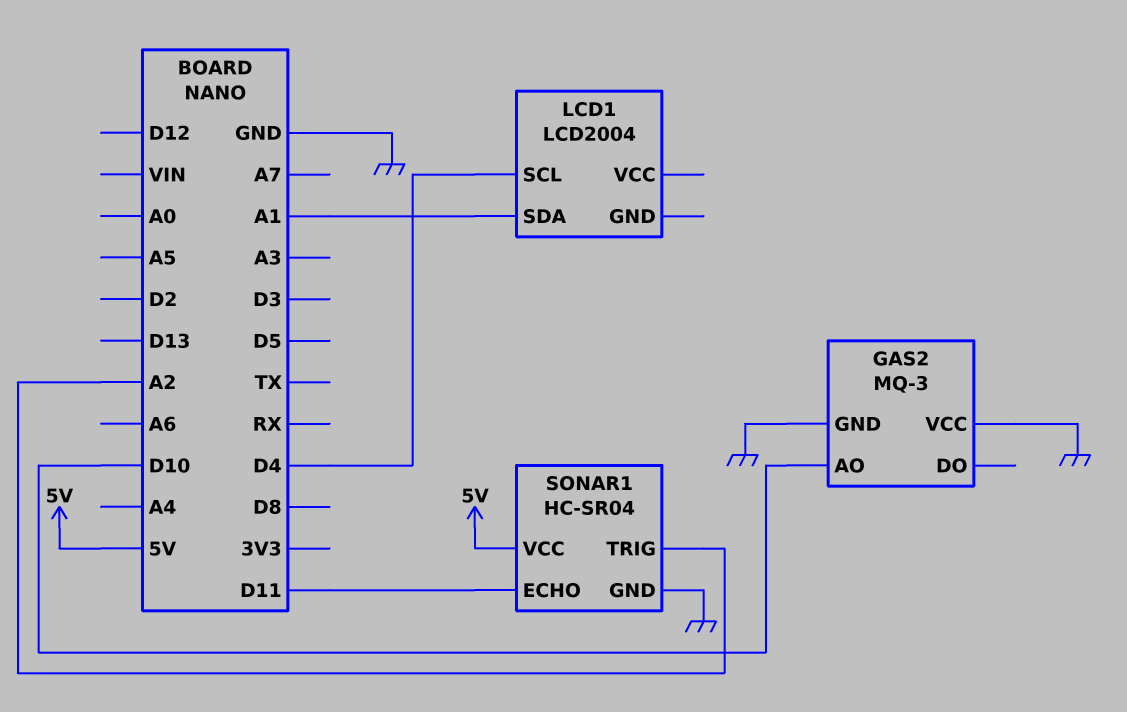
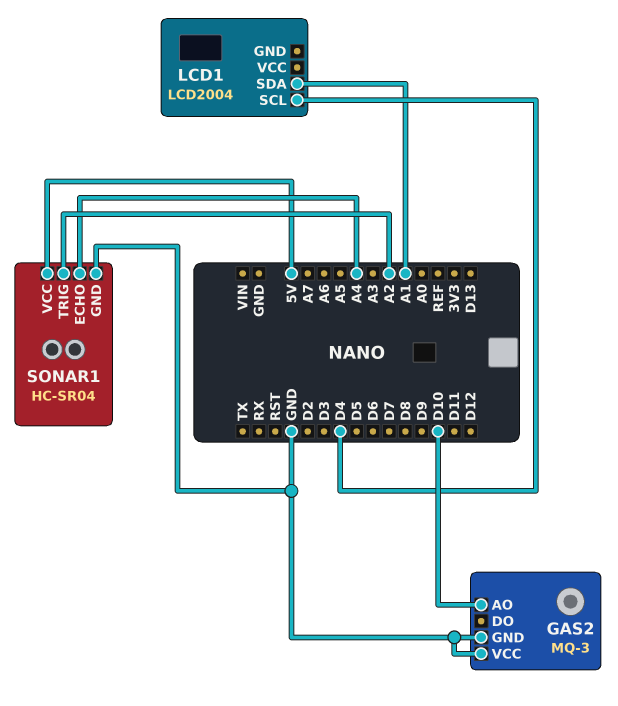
SONAR1 pin ECHO: D11 -> A4

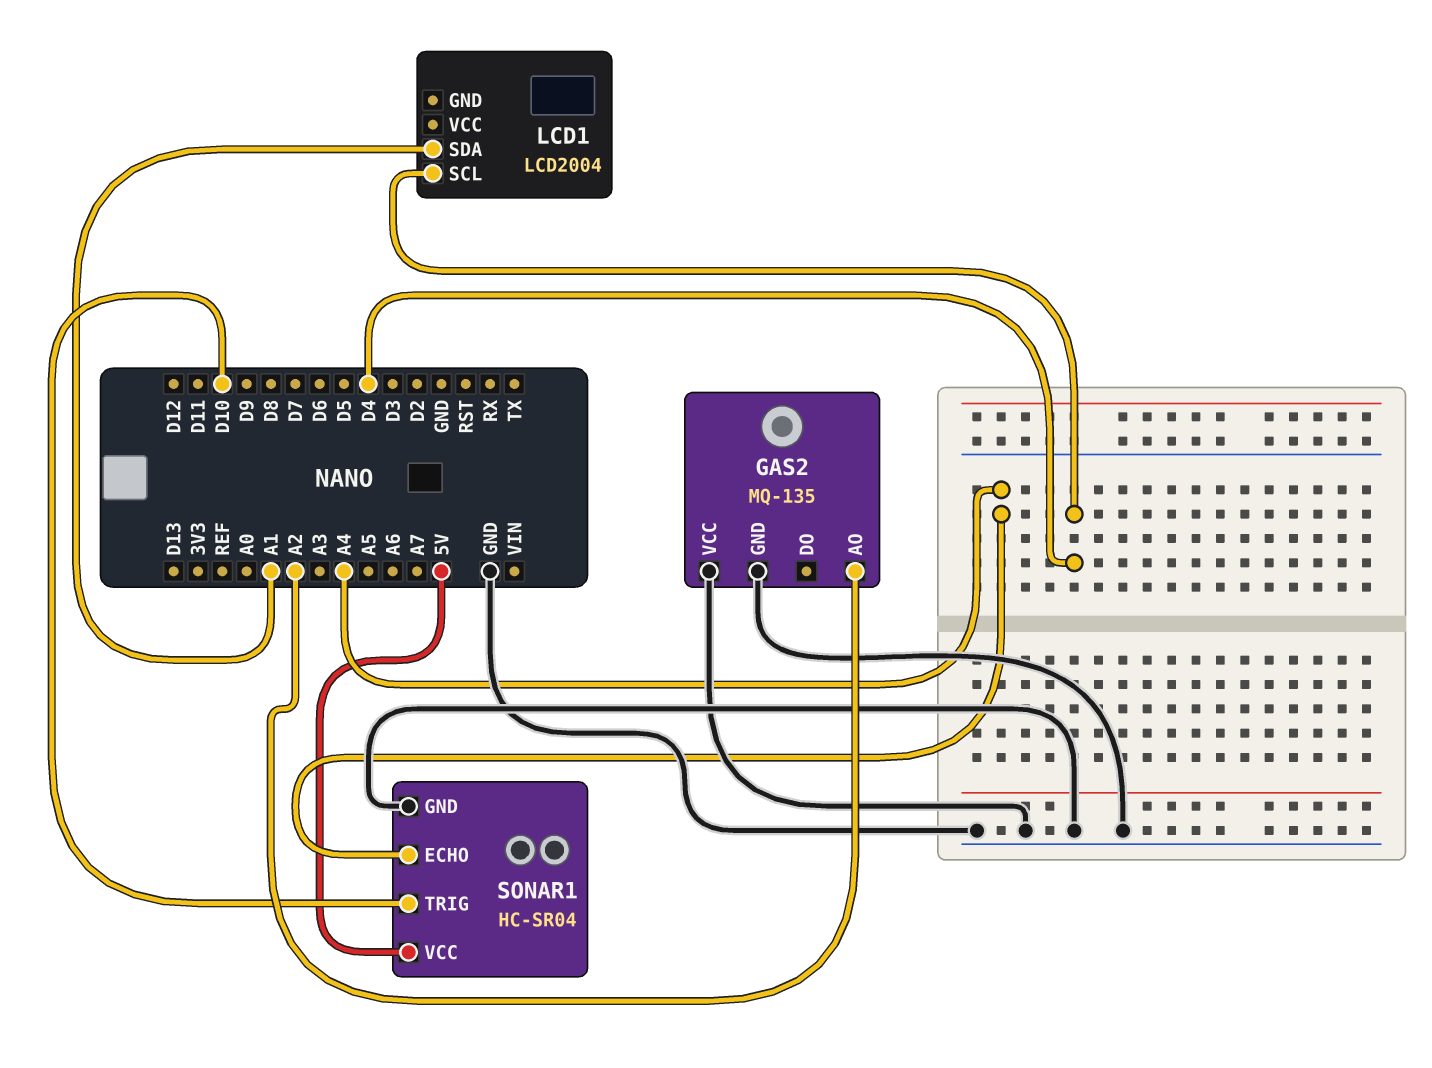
GAS2: MQ-3 -> MQ-135
GAS2 pin AO: D10 -> A2
SONAR1 pin TRIG: A2 -> D10

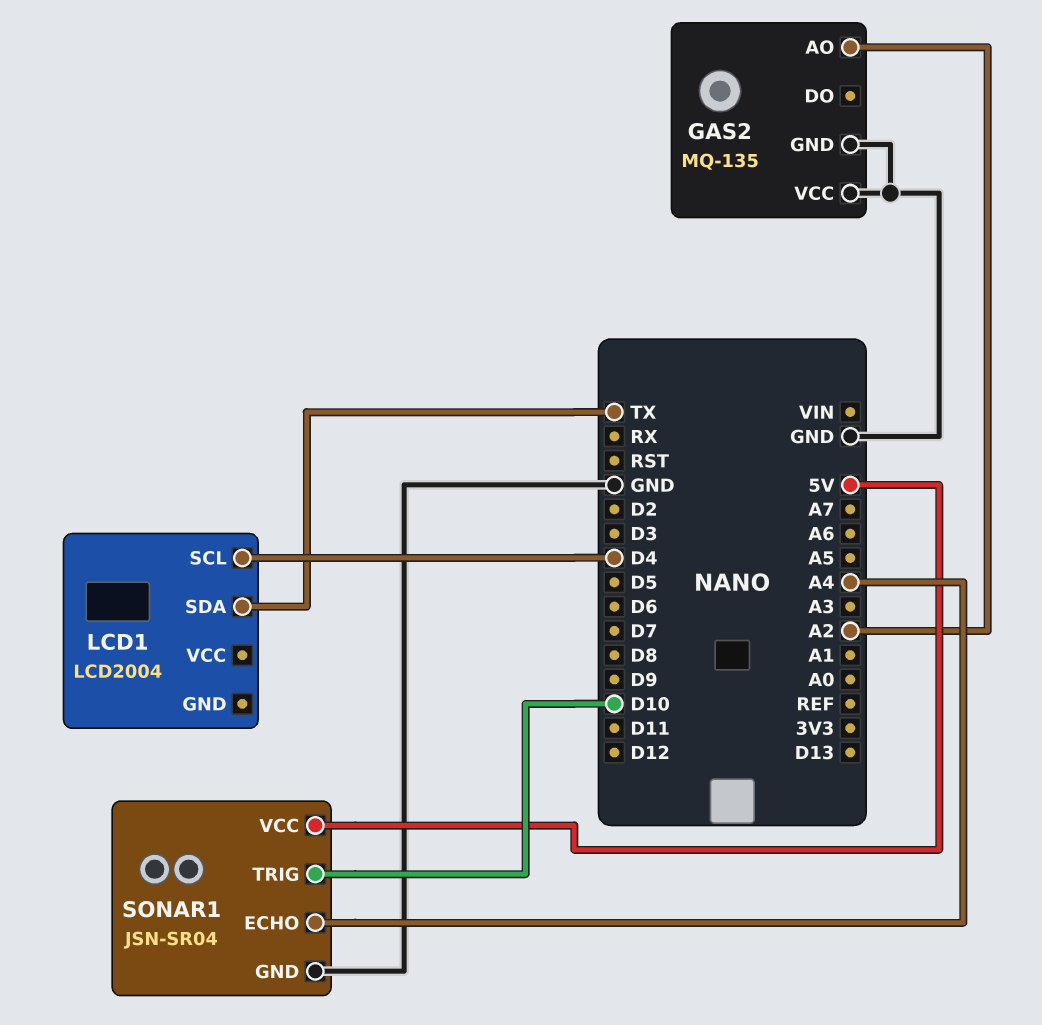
LCD1 pin SDA: A1 -> TX
SONAR1: HC-SR04 -> JSN-SR04

